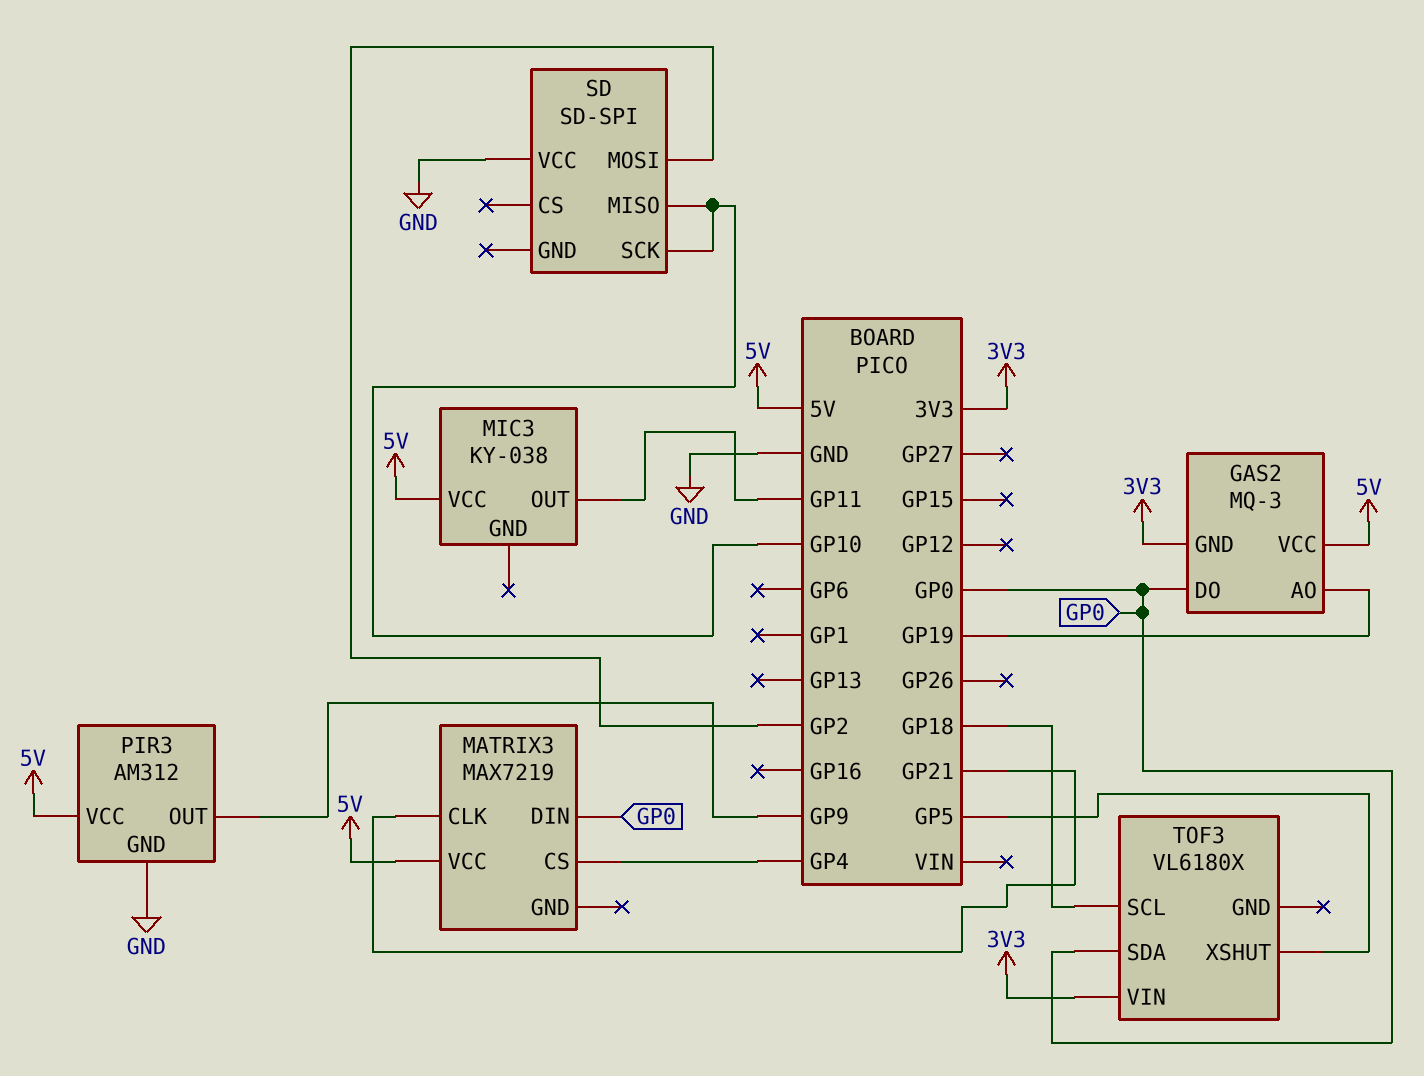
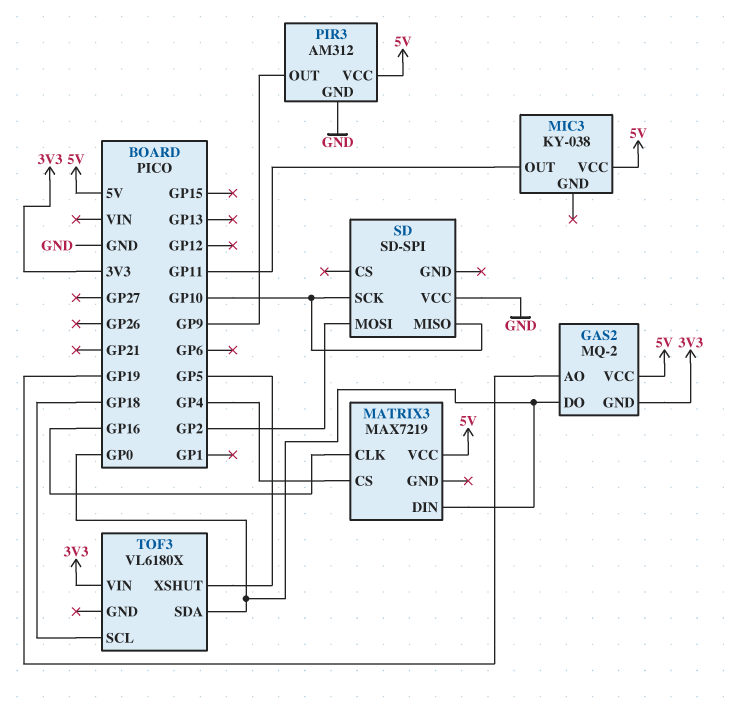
GAS2: MQ-3 -> MQ-2
MATRIX3 pin CLK: GP21 -> GP16

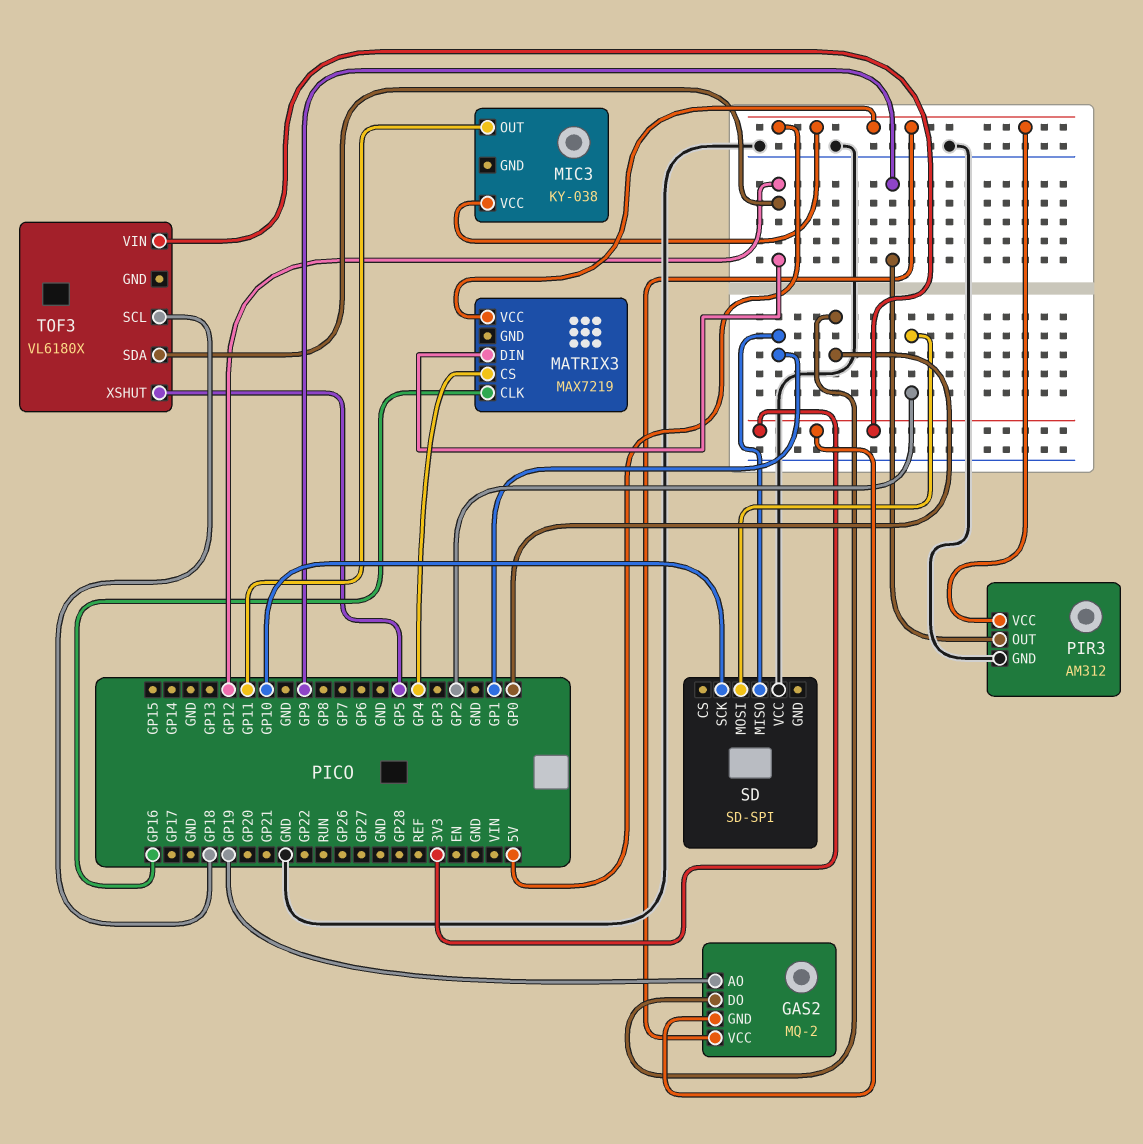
MATRIX3 pin DIN: GP0 -> GP12
SD pin MISO: GP10 -> GP1
TOF3 pin SDA: GP0 -> GP12

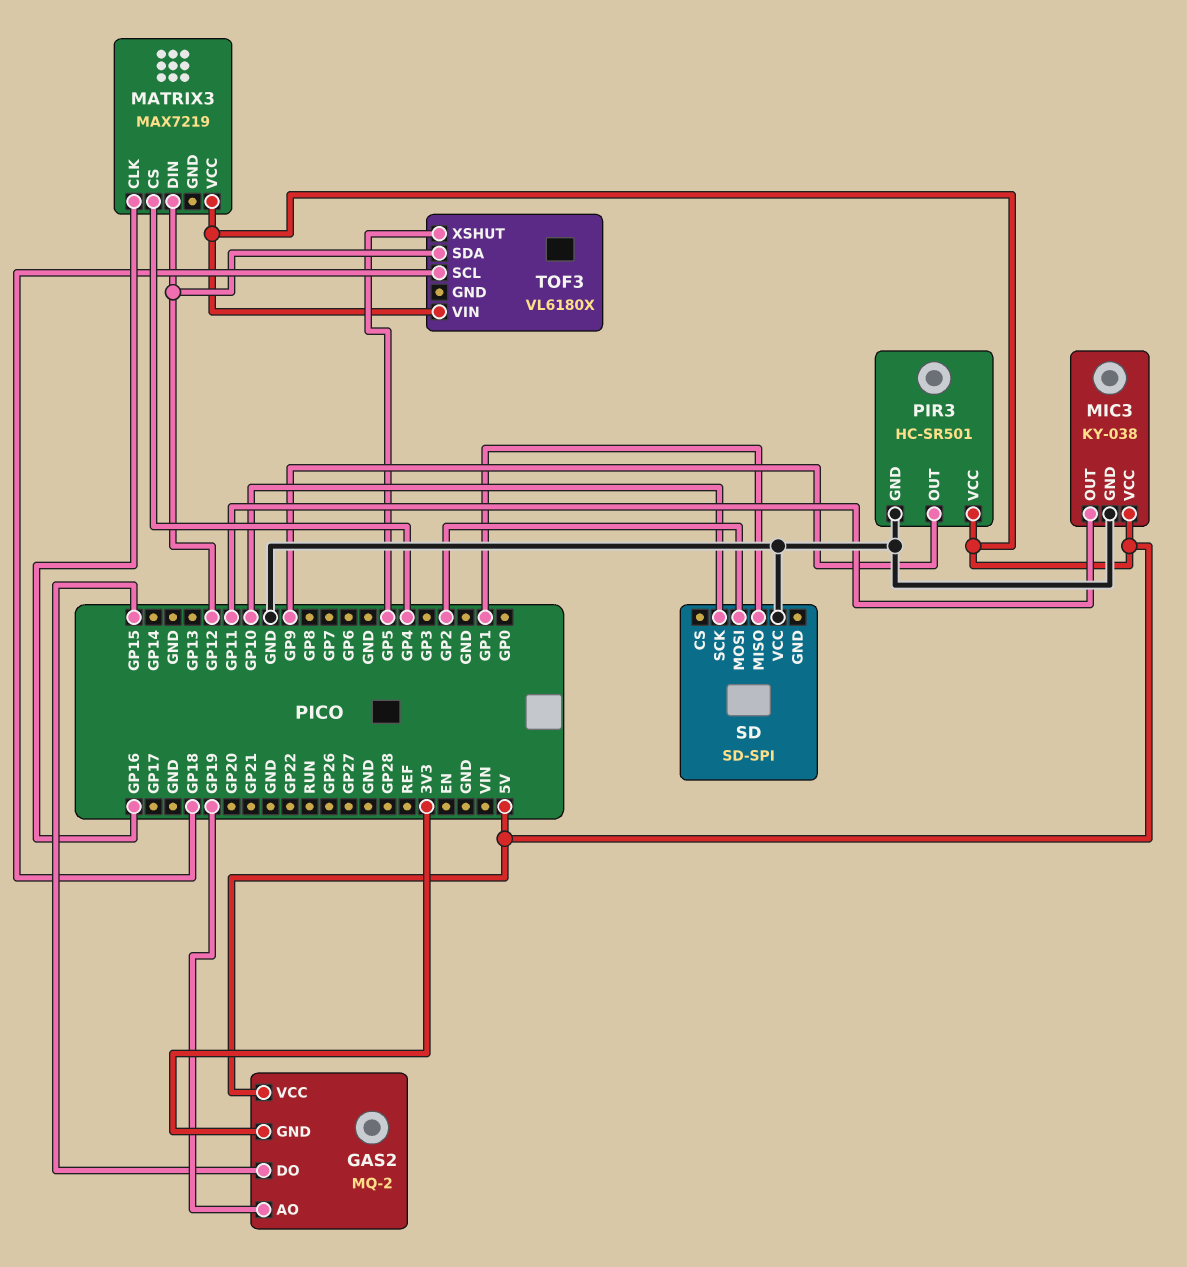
GAS2 pin DO: GP0 -> GP15
MIC3 pin GND: none -> GND
PIR3: AM312 -> HC-SR501
TOF3 pin VIN: 3V3 -> 5V

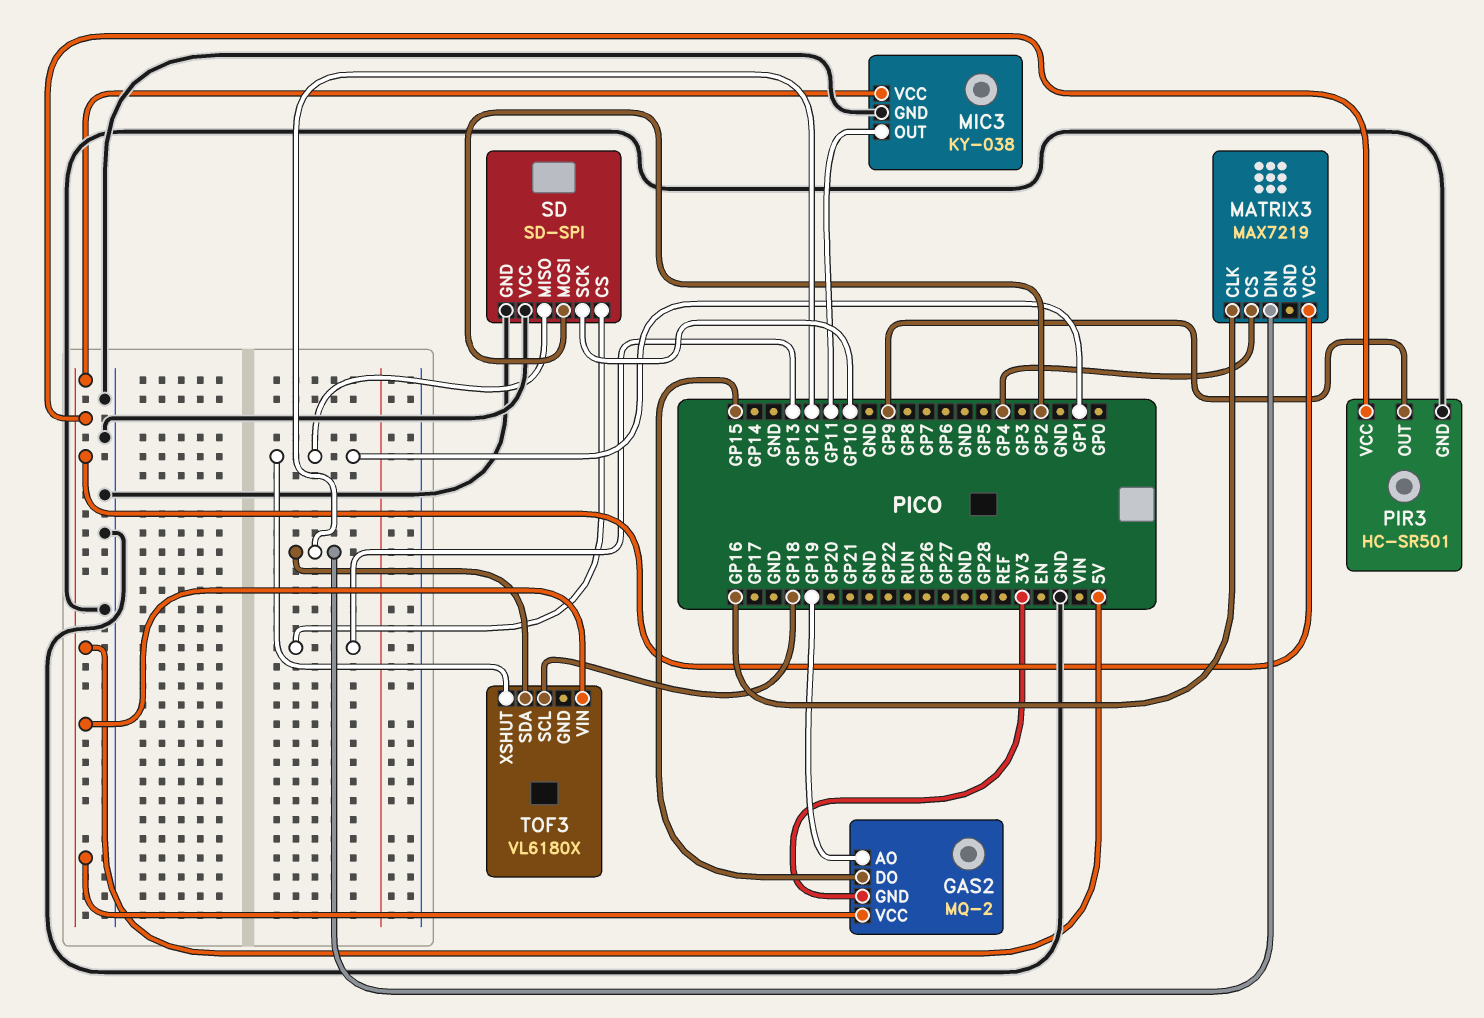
SD pin CS: none -> GP13
SD pin GND: none -> GND
TOF3 pin XSHUT: GP5 -> GP1

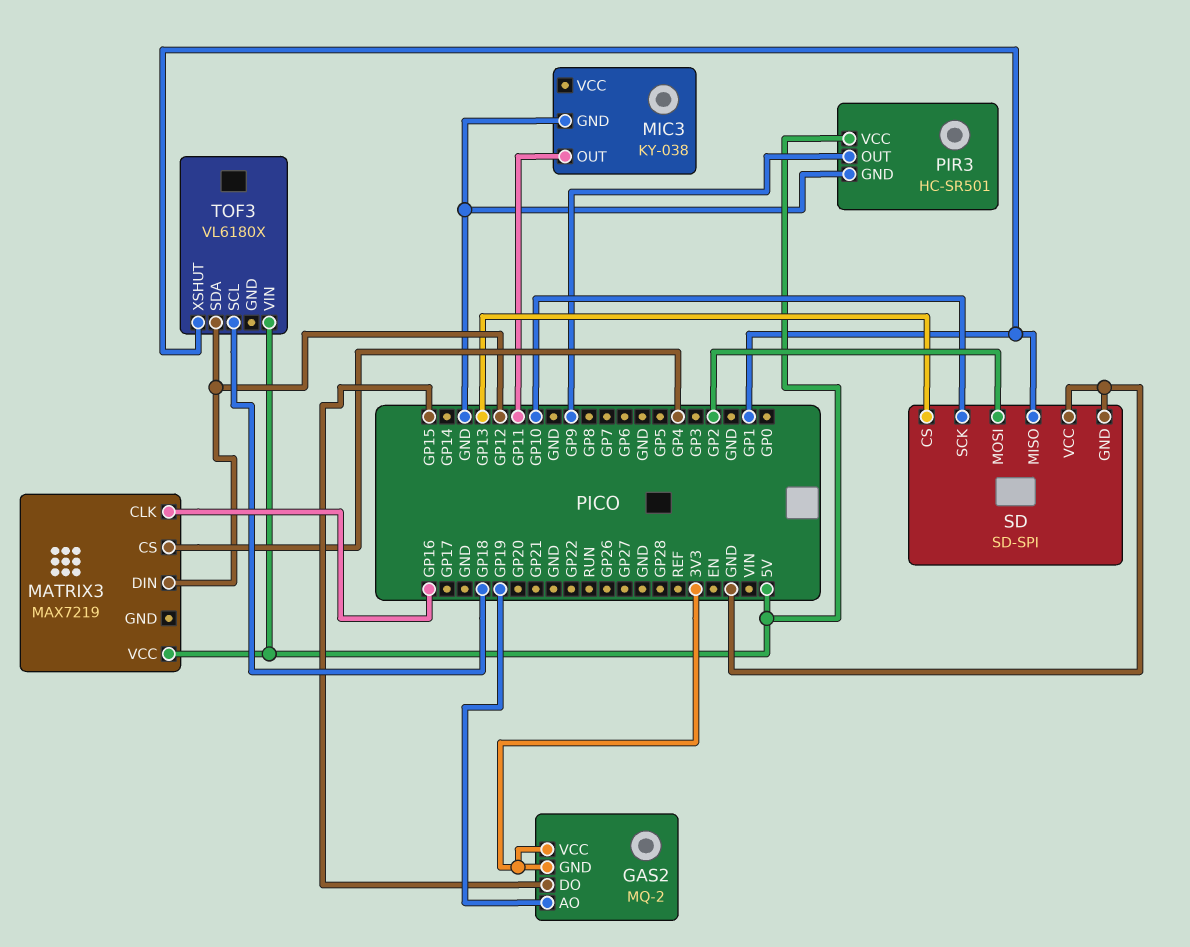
GAS2 pin VCC: 5V -> 3V3
MIC3 pin VCC: 5V -> none

